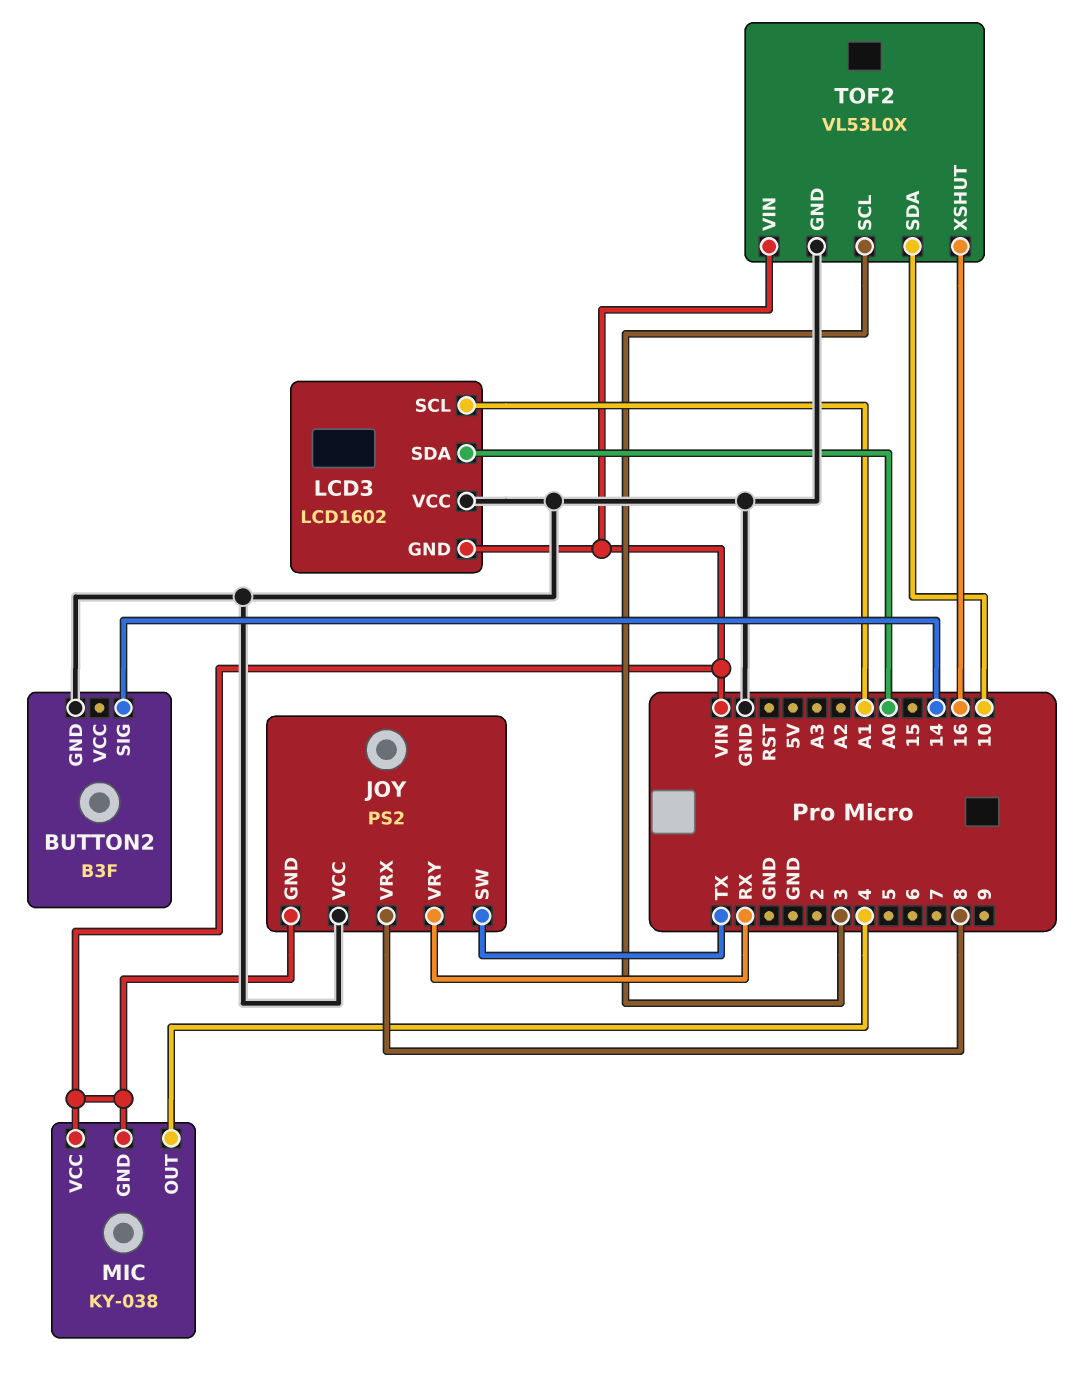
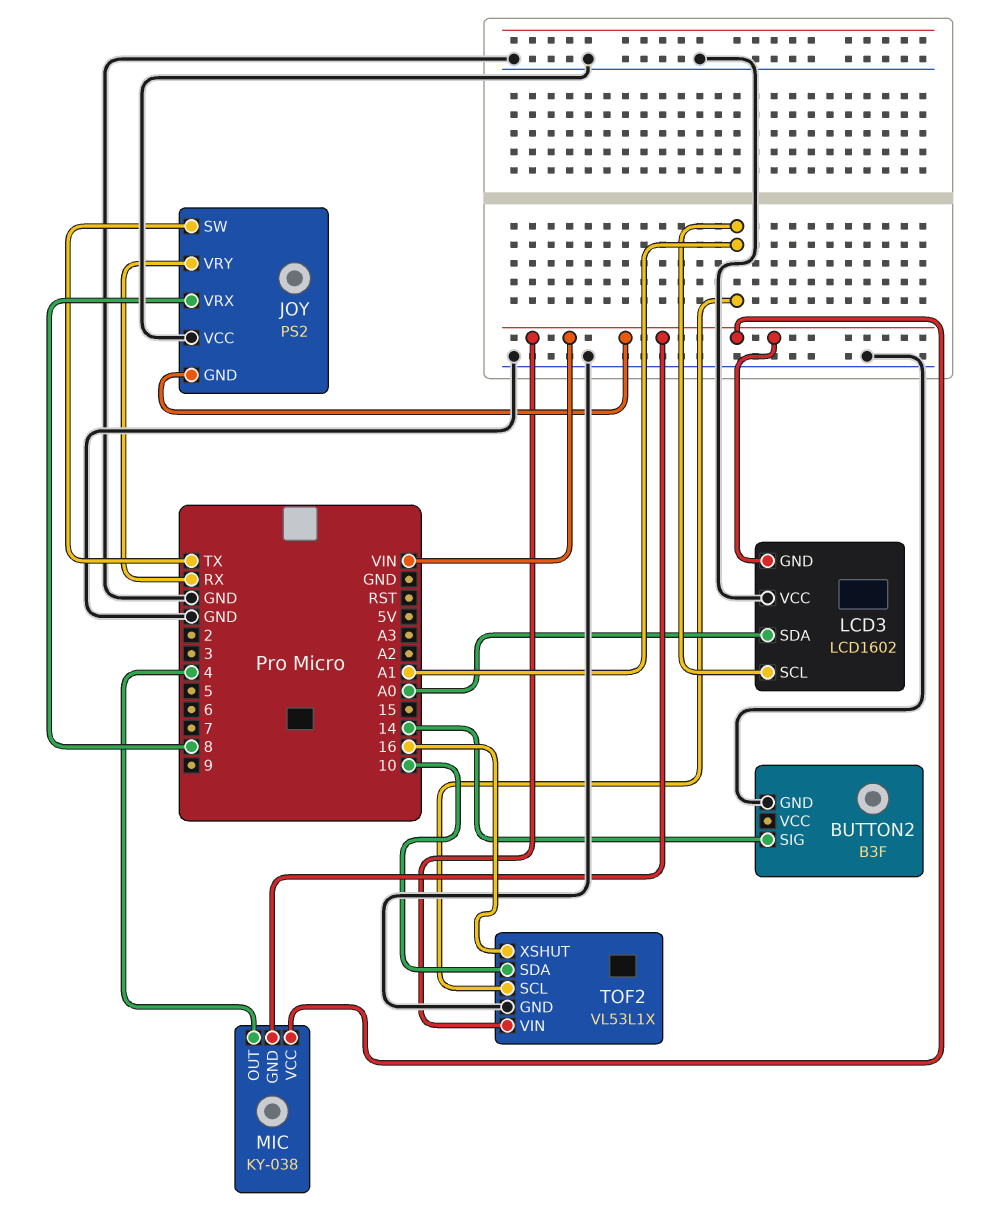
TOF2: VL53L0X -> VL53L1X
TOF2 pin SCL: 3 -> A1

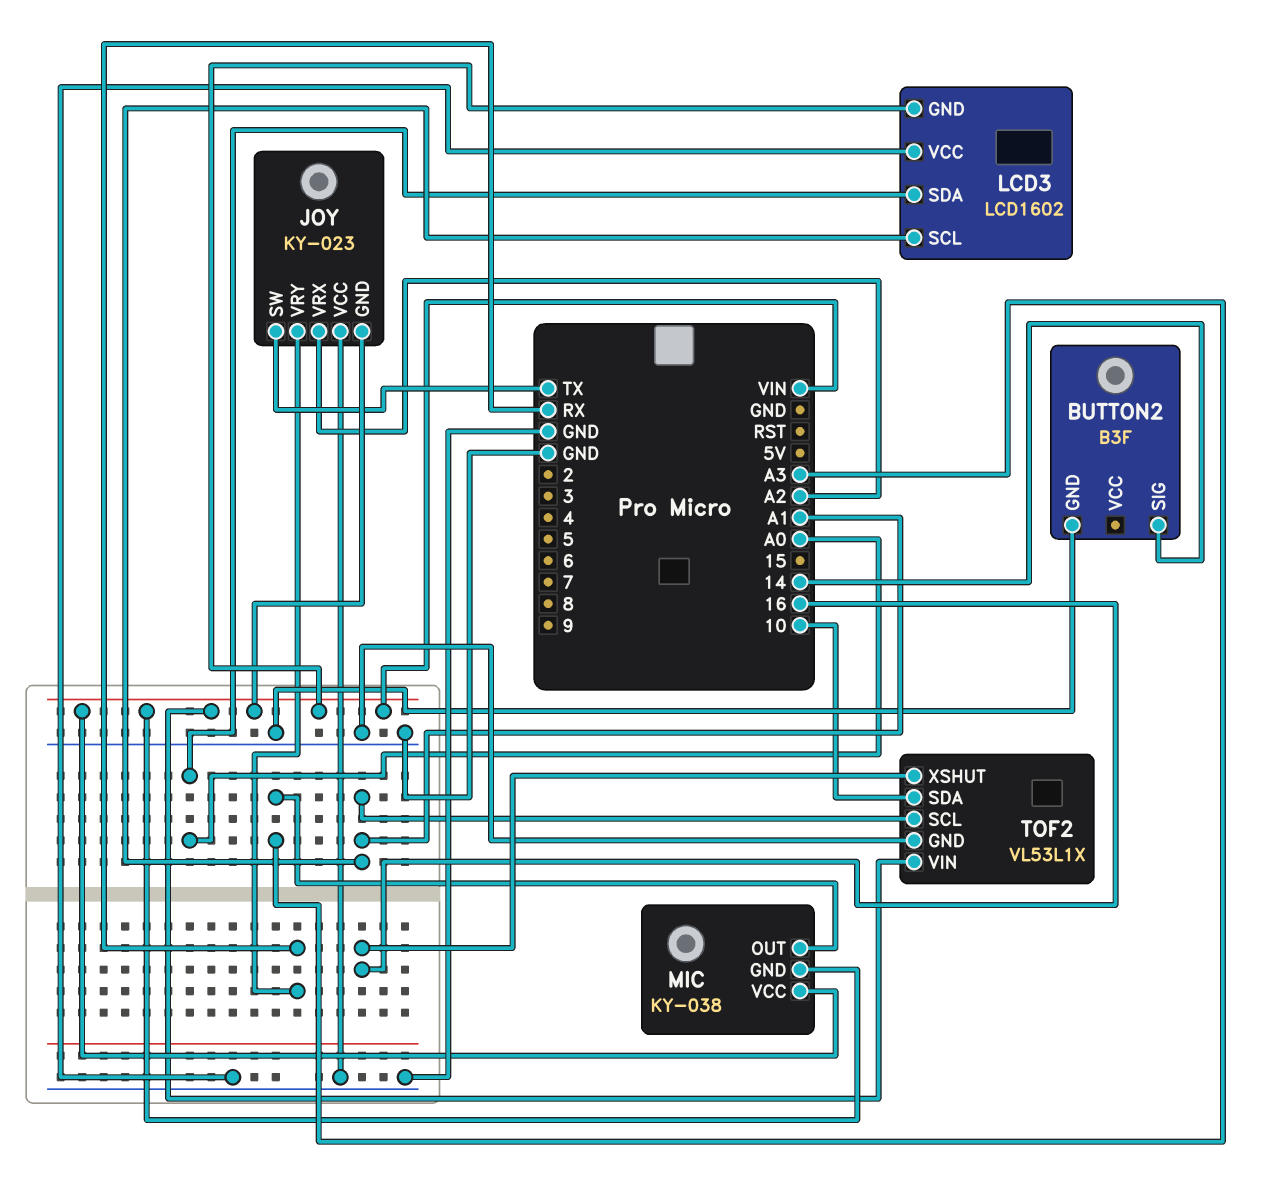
JOY: PS2 -> KY-023
JOY pin VRX: 8 -> A2
MIC pin OUT: 4 -> A3

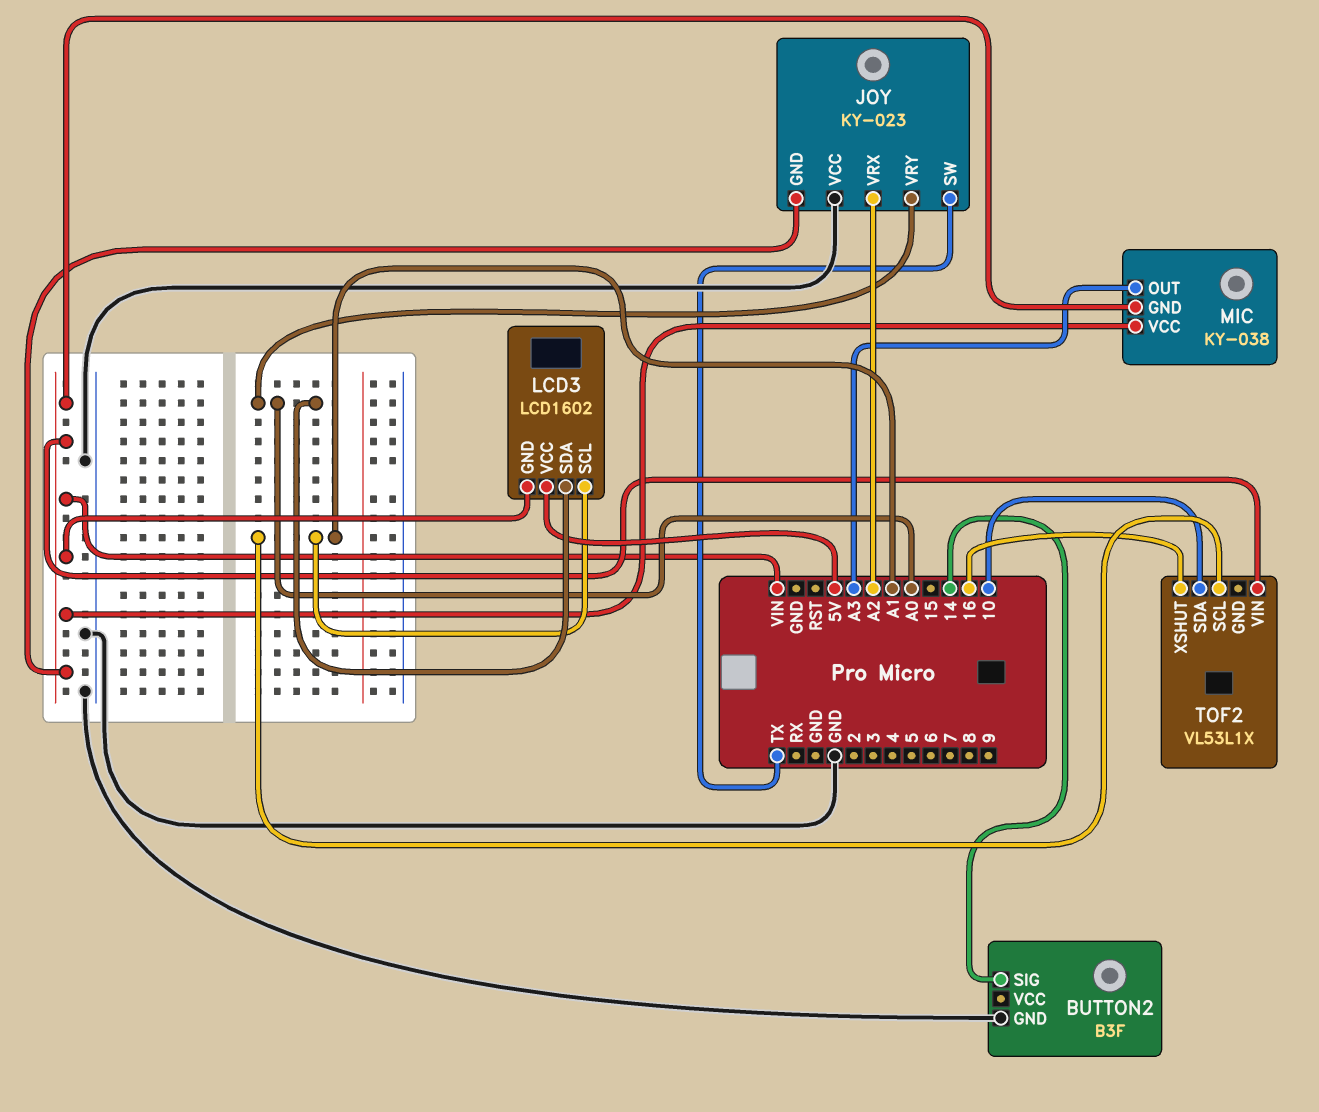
JOY pin VRY: RX -> A0
LCD3 pin VCC: GND -> 5V
TOF2 pin GND: GND -> none

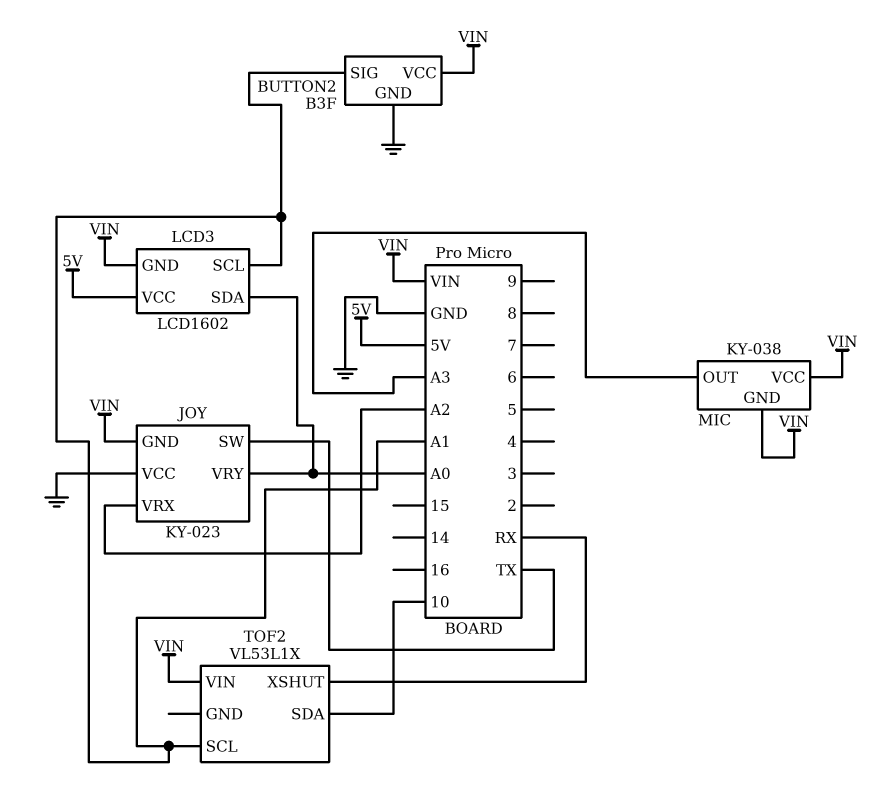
BUTTON2 pin SIG: 14 -> A1
BUTTON2 pin VCC: none -> VIN
TOF2 pin XSHUT: 16 -> RX

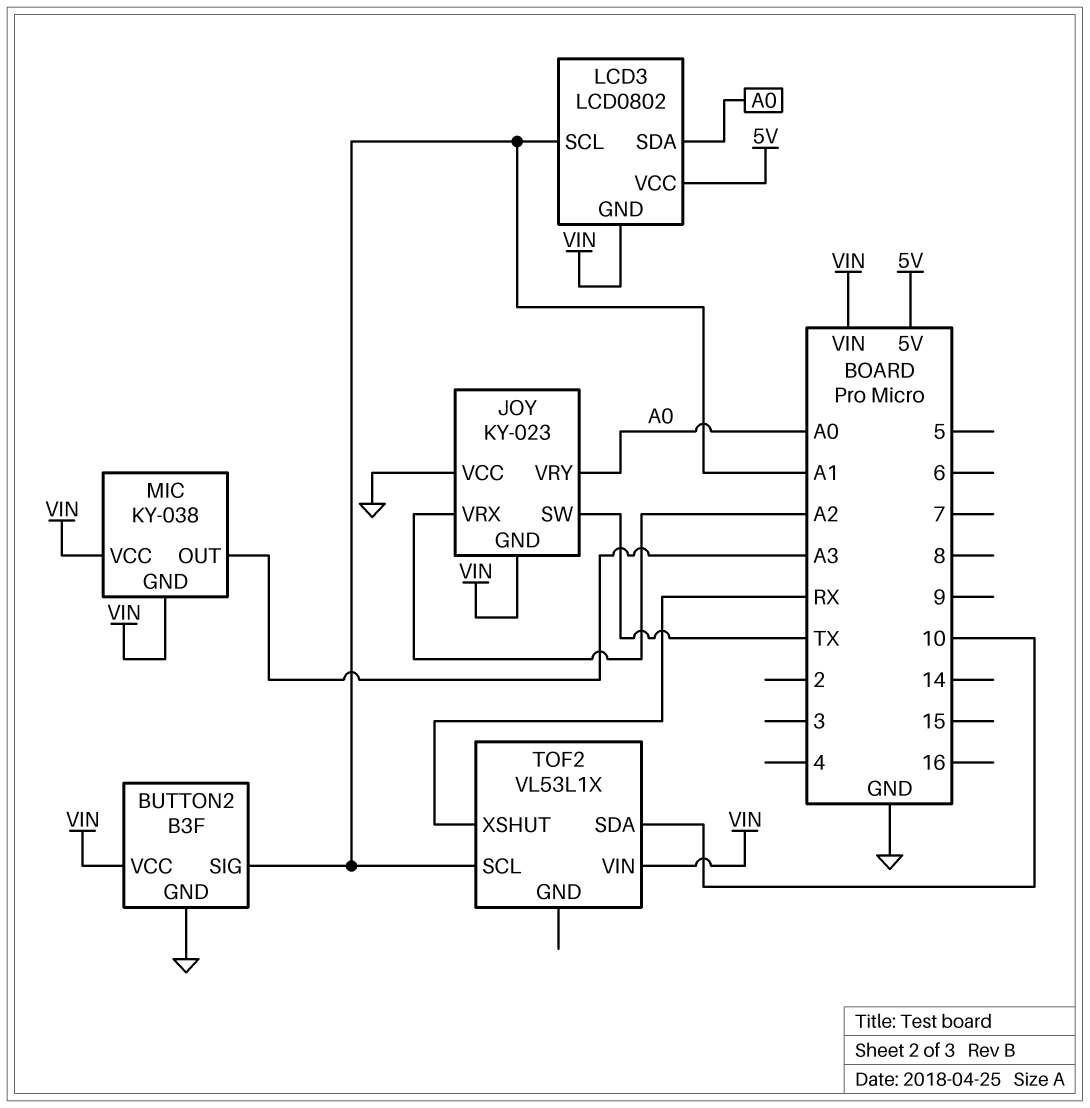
LCD3: LCD1602 -> LCD0802

